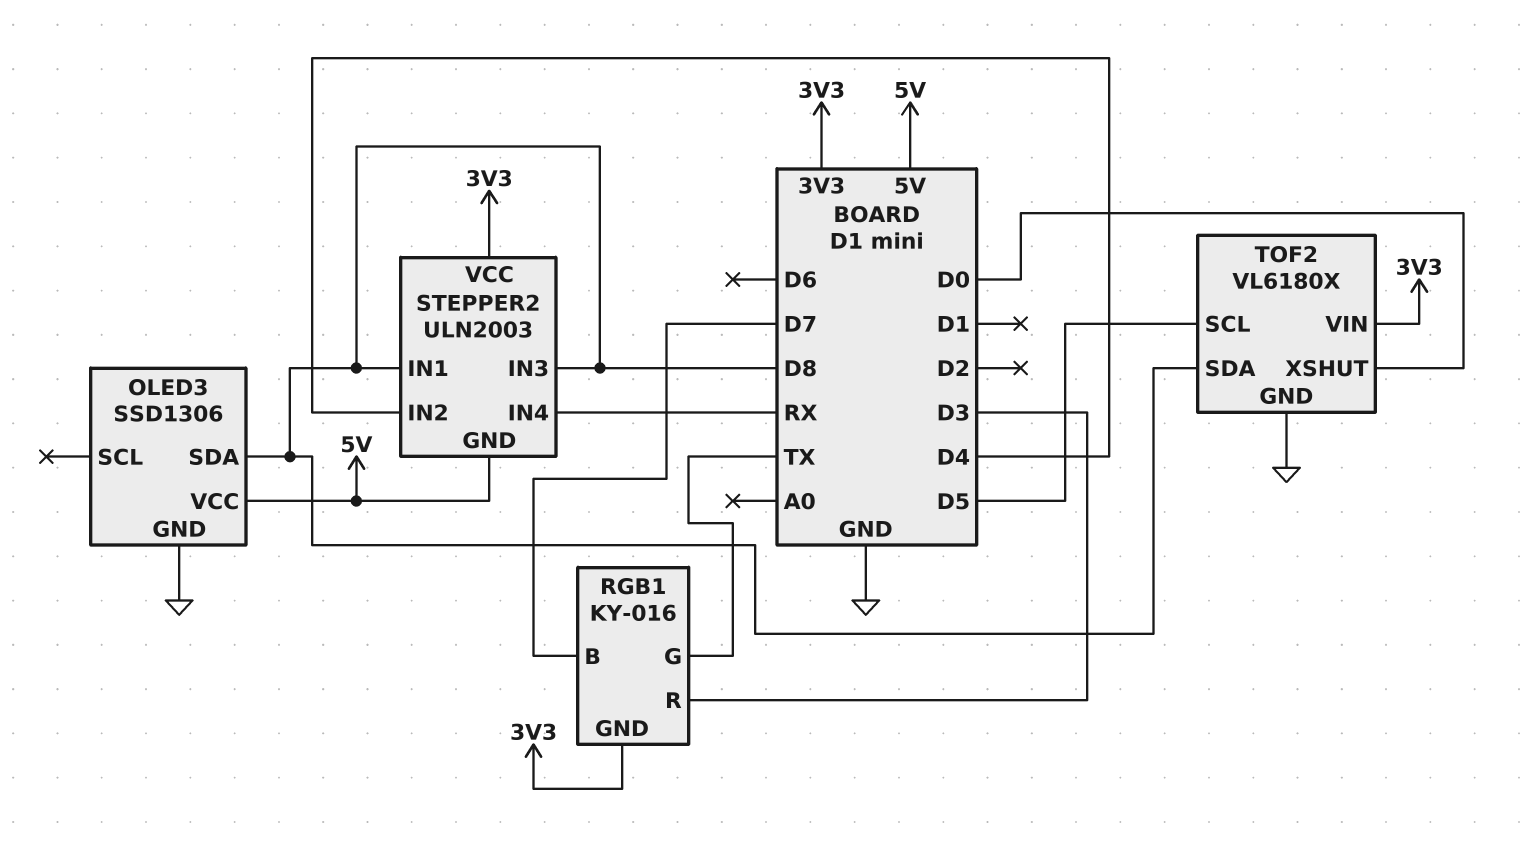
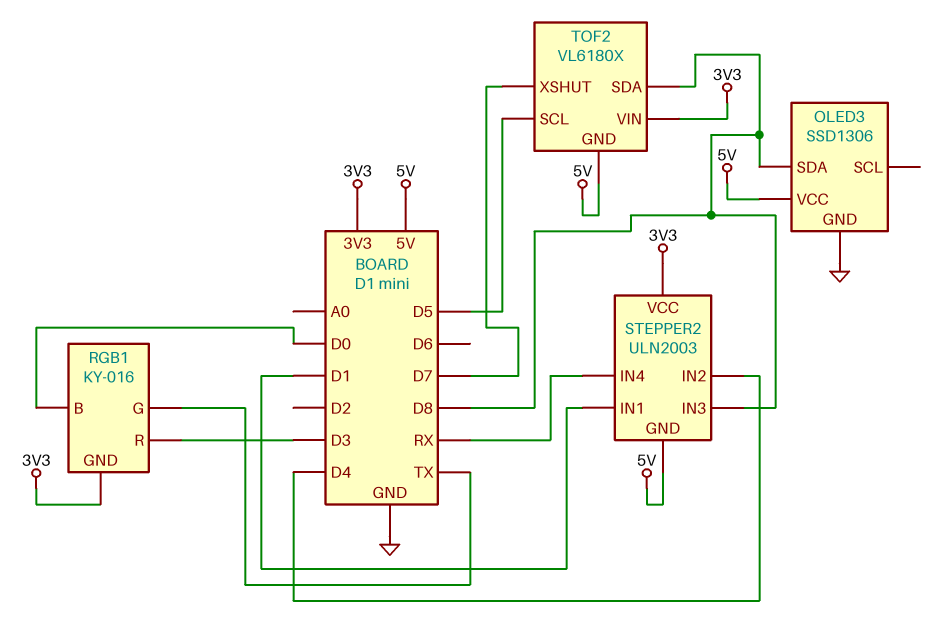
RGB1 pin B: D7 -> D0
STEPPER2 pin IN1: D8 -> D1
TOF2 pin GND: GND -> 5V
TOF2 pin XSHUT: D0 -> D7

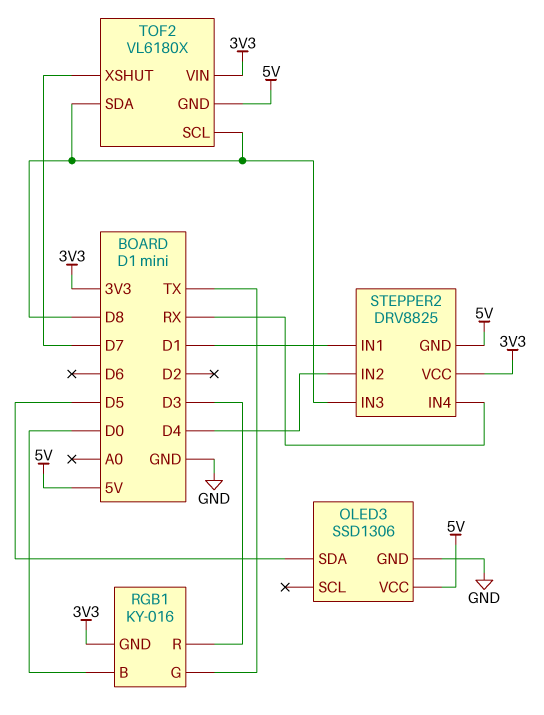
OLED3 pin SDA: D8 -> D5
STEPPER2: ULN2003 -> DRV8825
TOF2 pin SCL: D5 -> D8

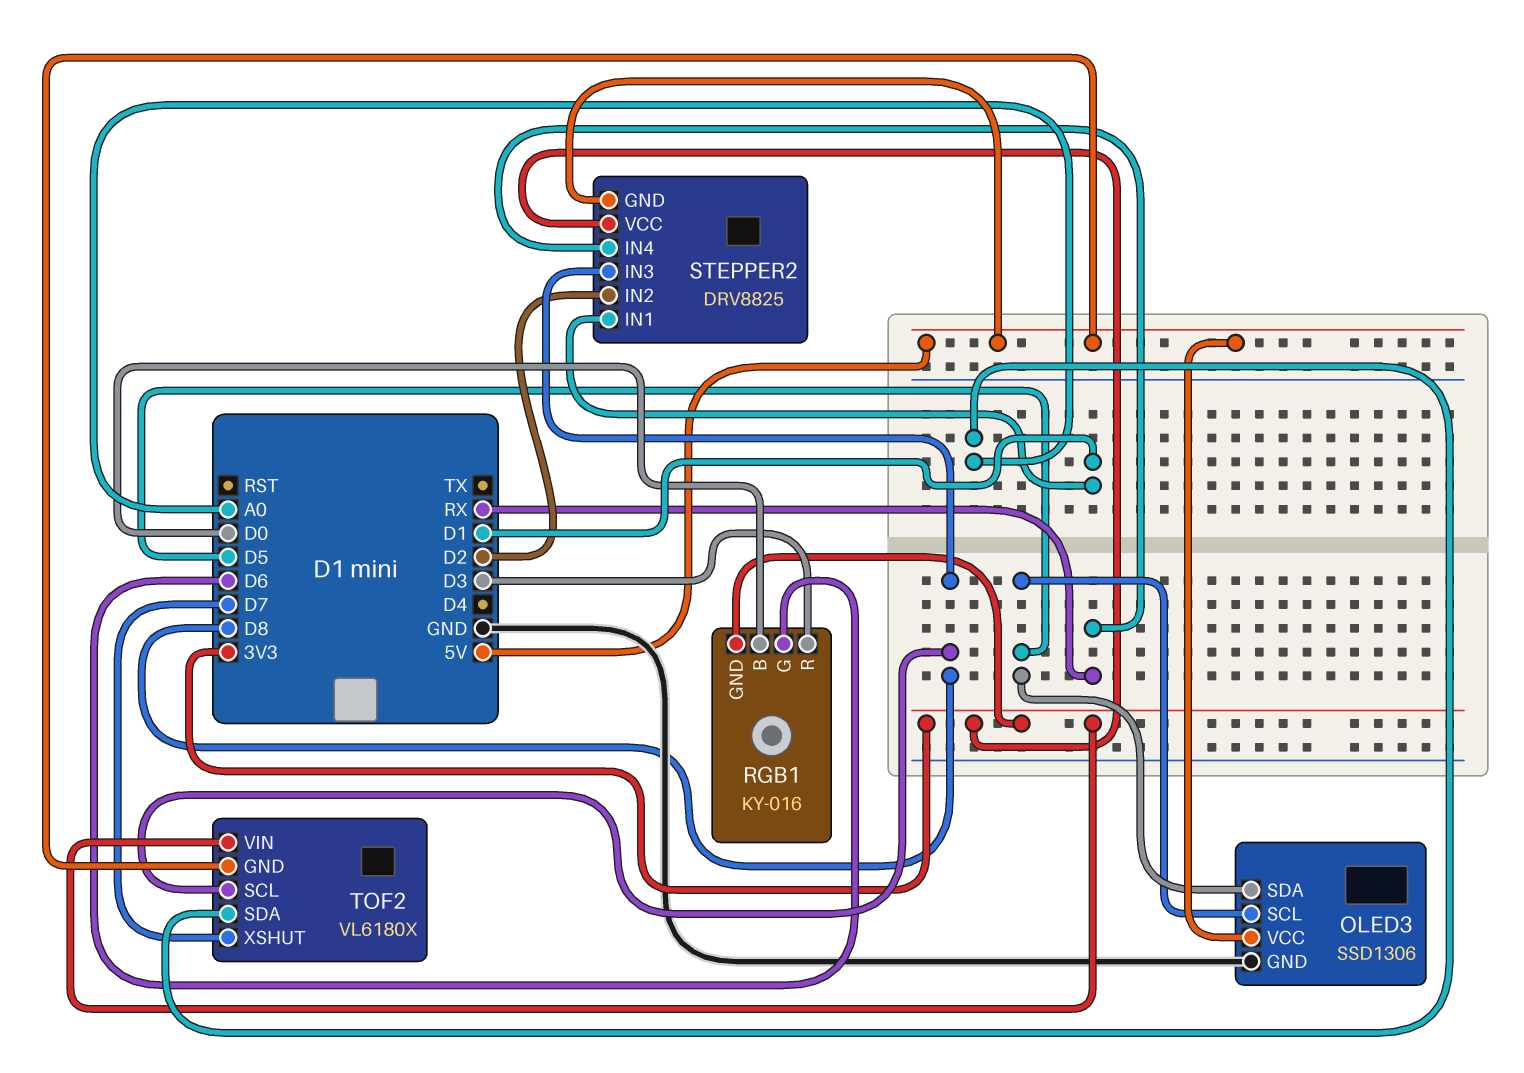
OLED3 pin SCL: none -> D5
RGB1 pin G: TX -> D6
STEPPER2 pin IN2: D4 -> D2
TOF2 pin SDA: D8 -> A0

